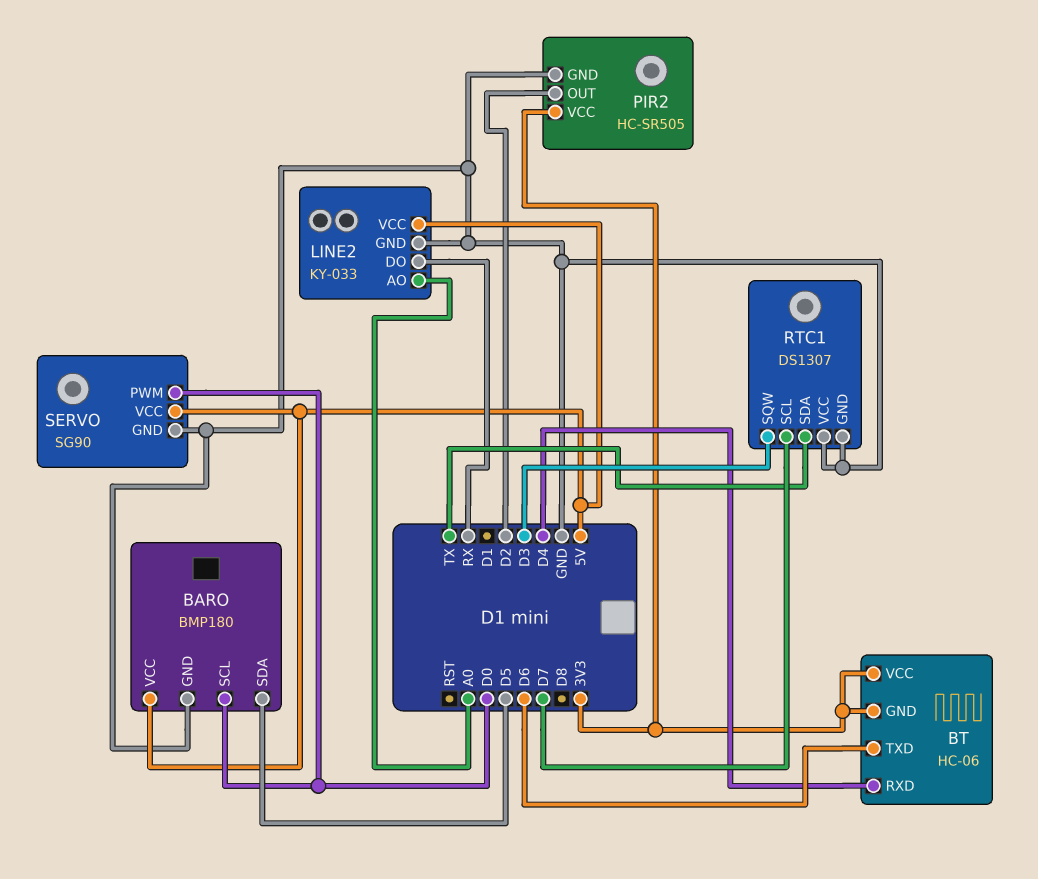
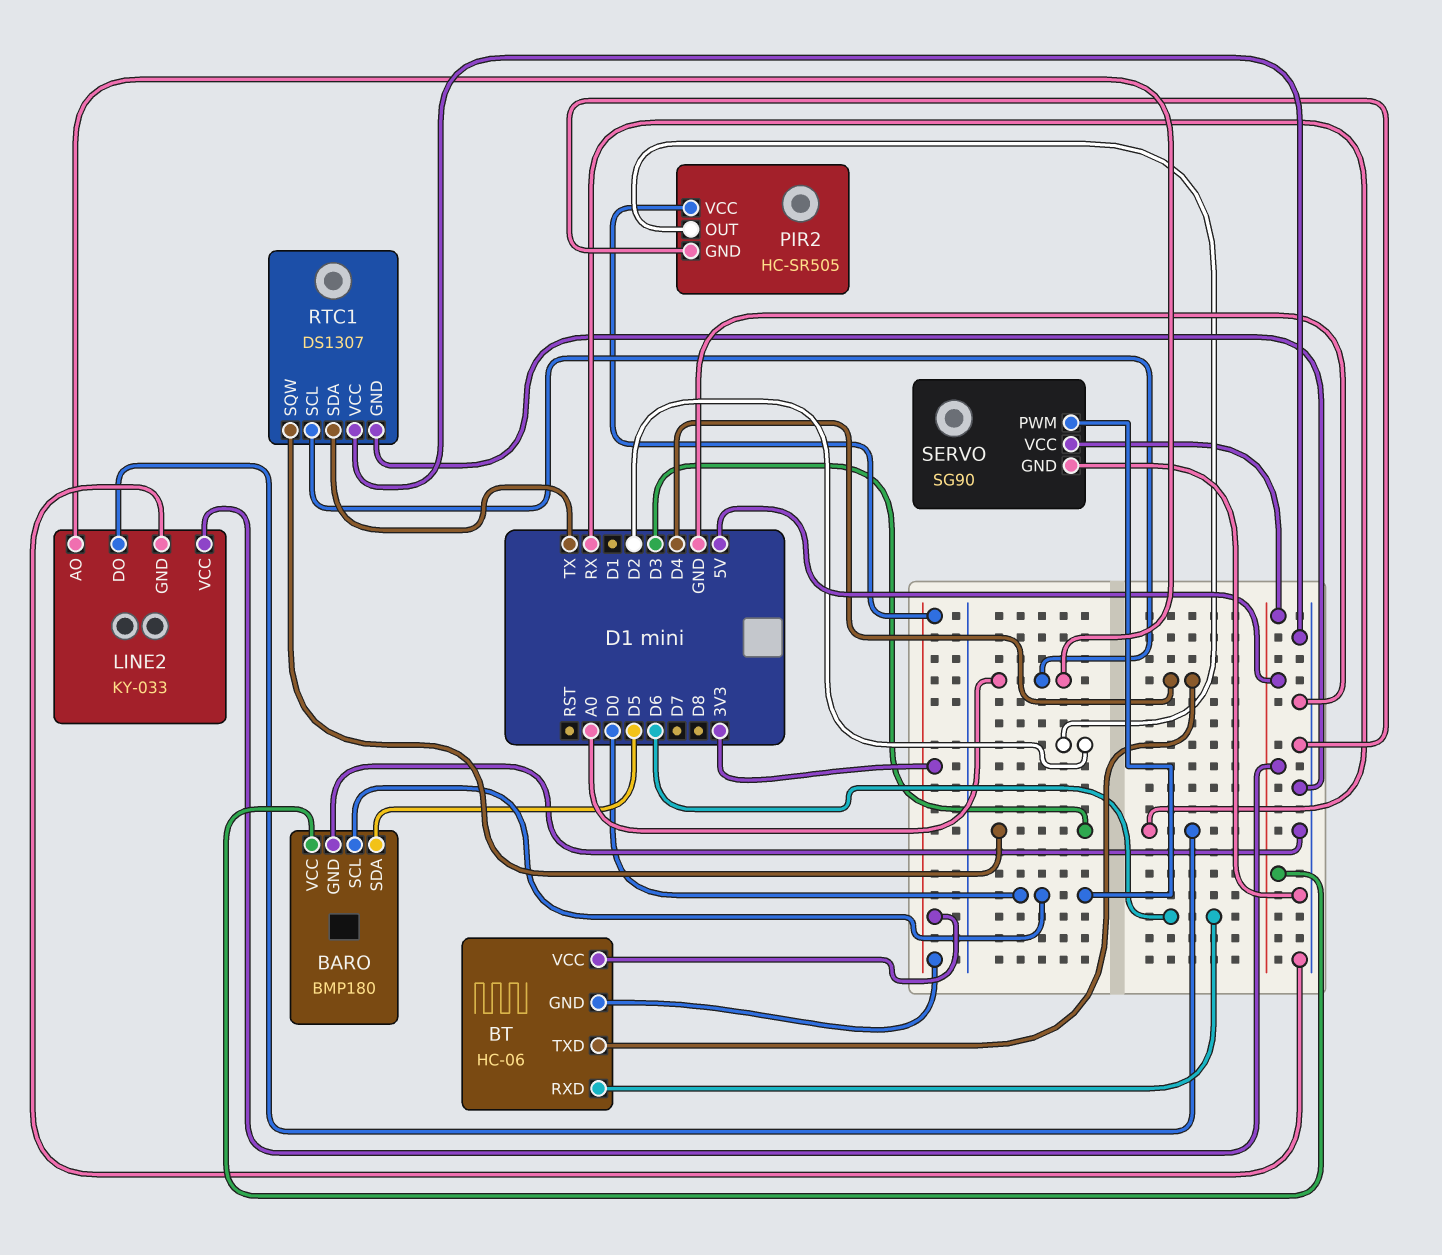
BT pin RXD: D4 -> D6
BT pin TXD: D6 -> D4
RTC1 pin SCL: D7 -> A0

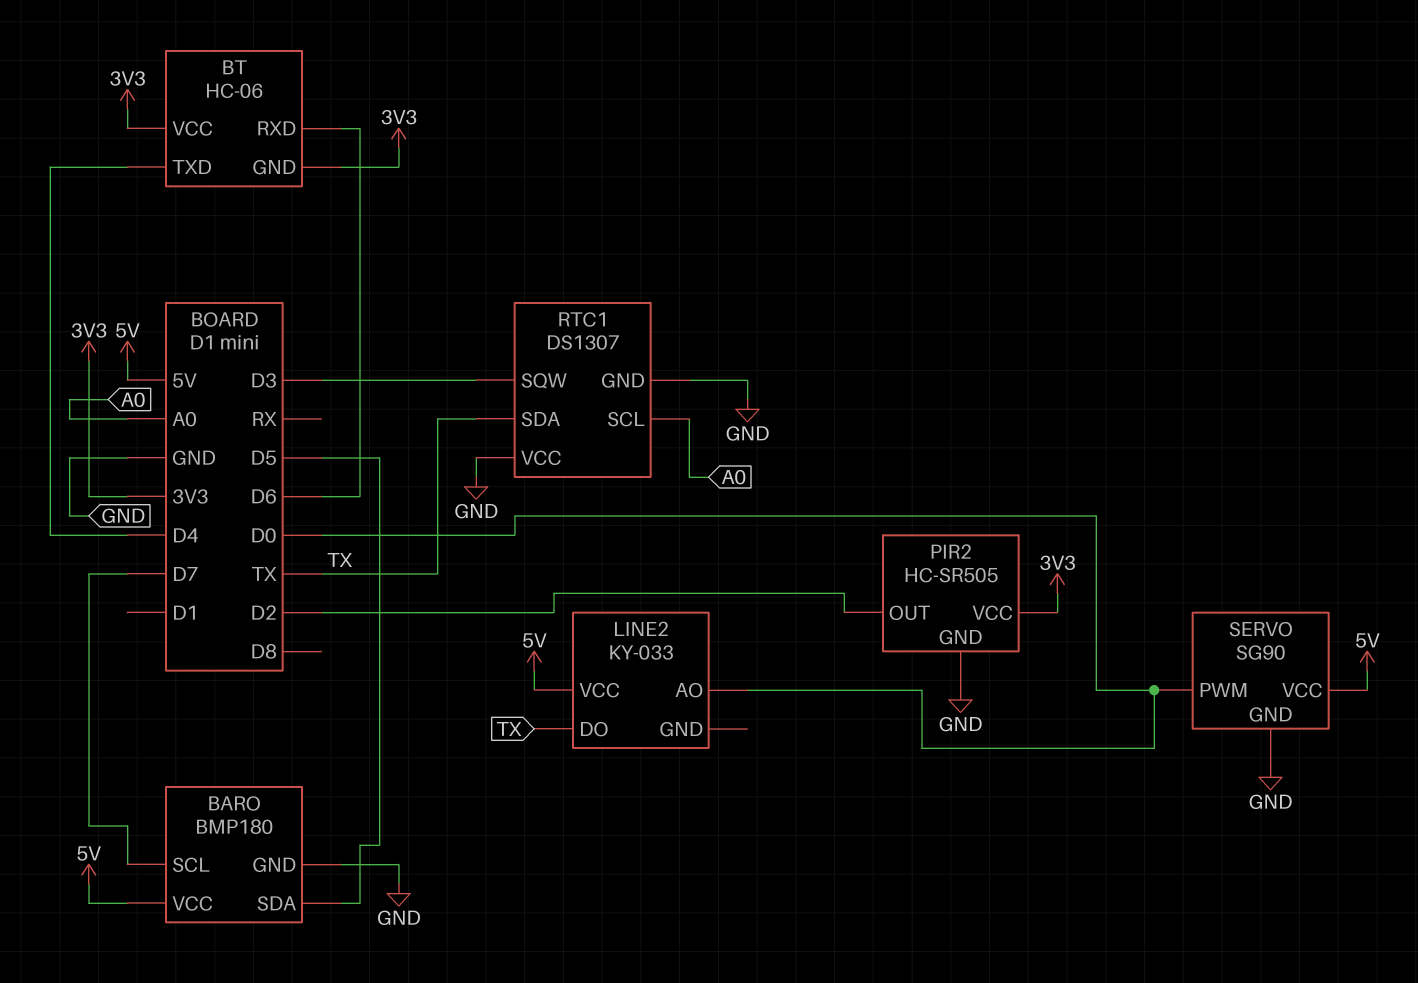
BARO pin SCL: D0 -> D7
LINE2 pin AO: A0 -> D0
LINE2 pin DO: RX -> TX
LINE2 pin GND: GND -> none

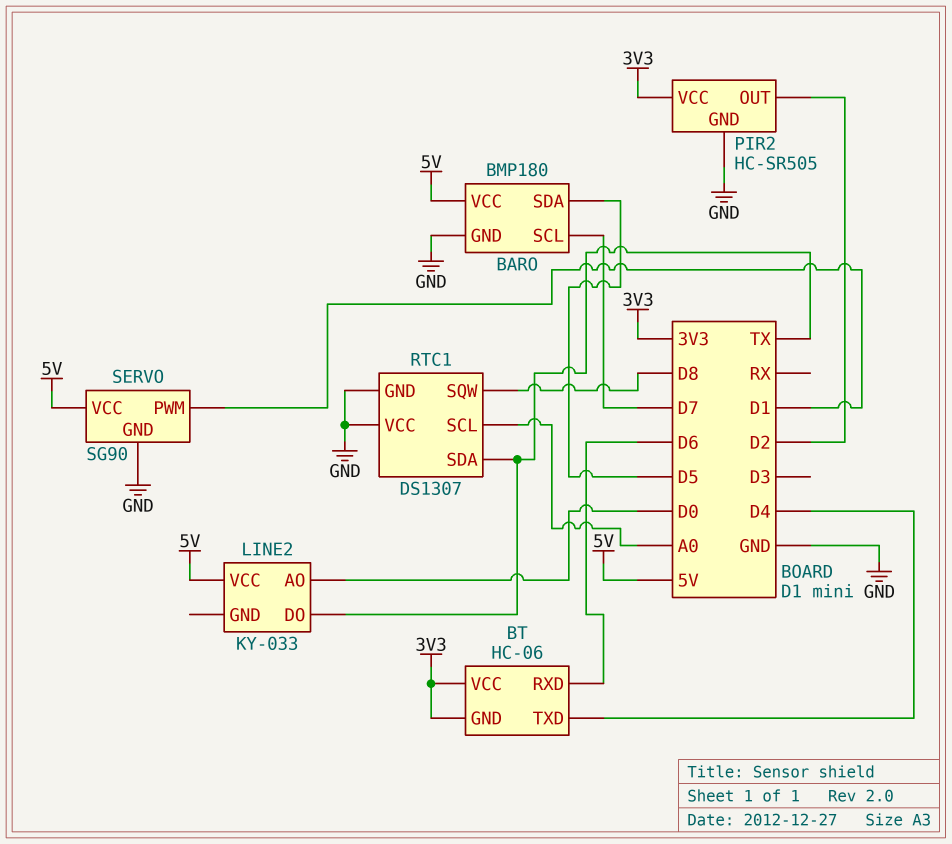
RTC1 pin SQW: D3 -> D8
SERVO pin PWM: D0 -> D1

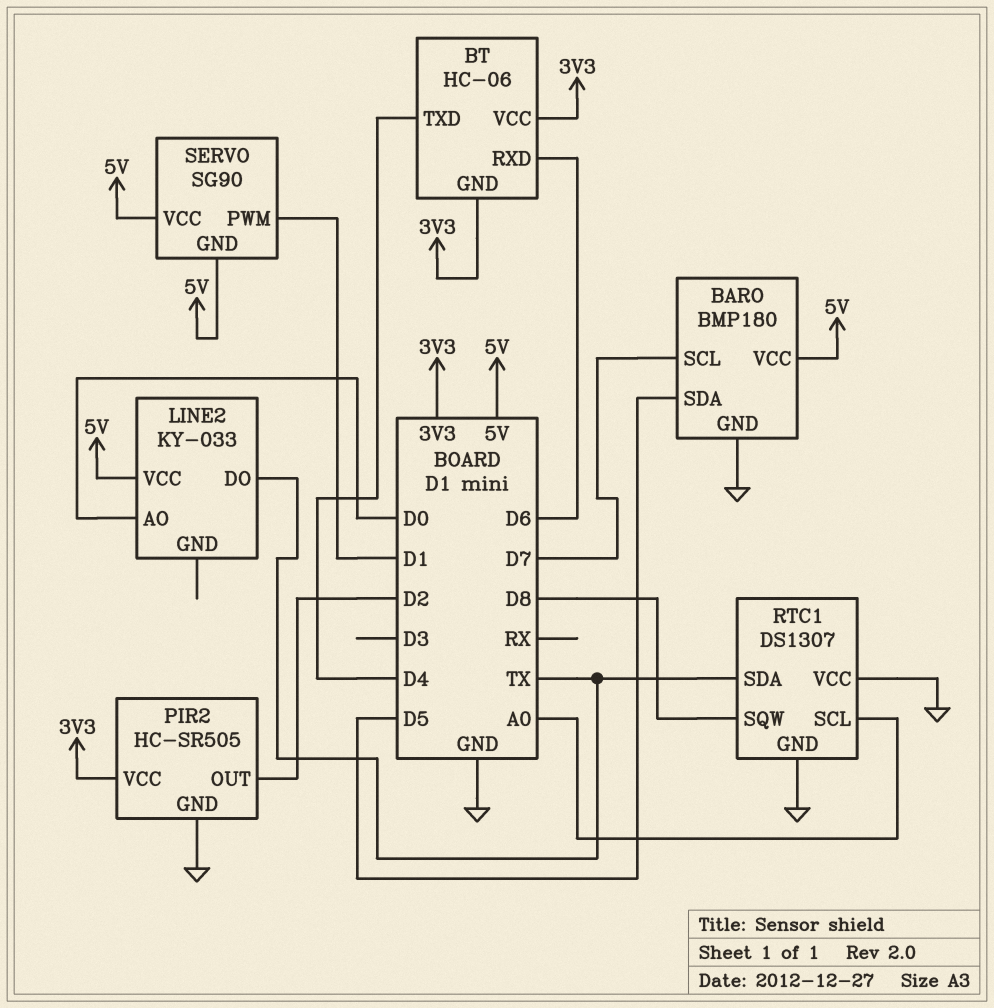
SERVO pin GND: GND -> 5V

